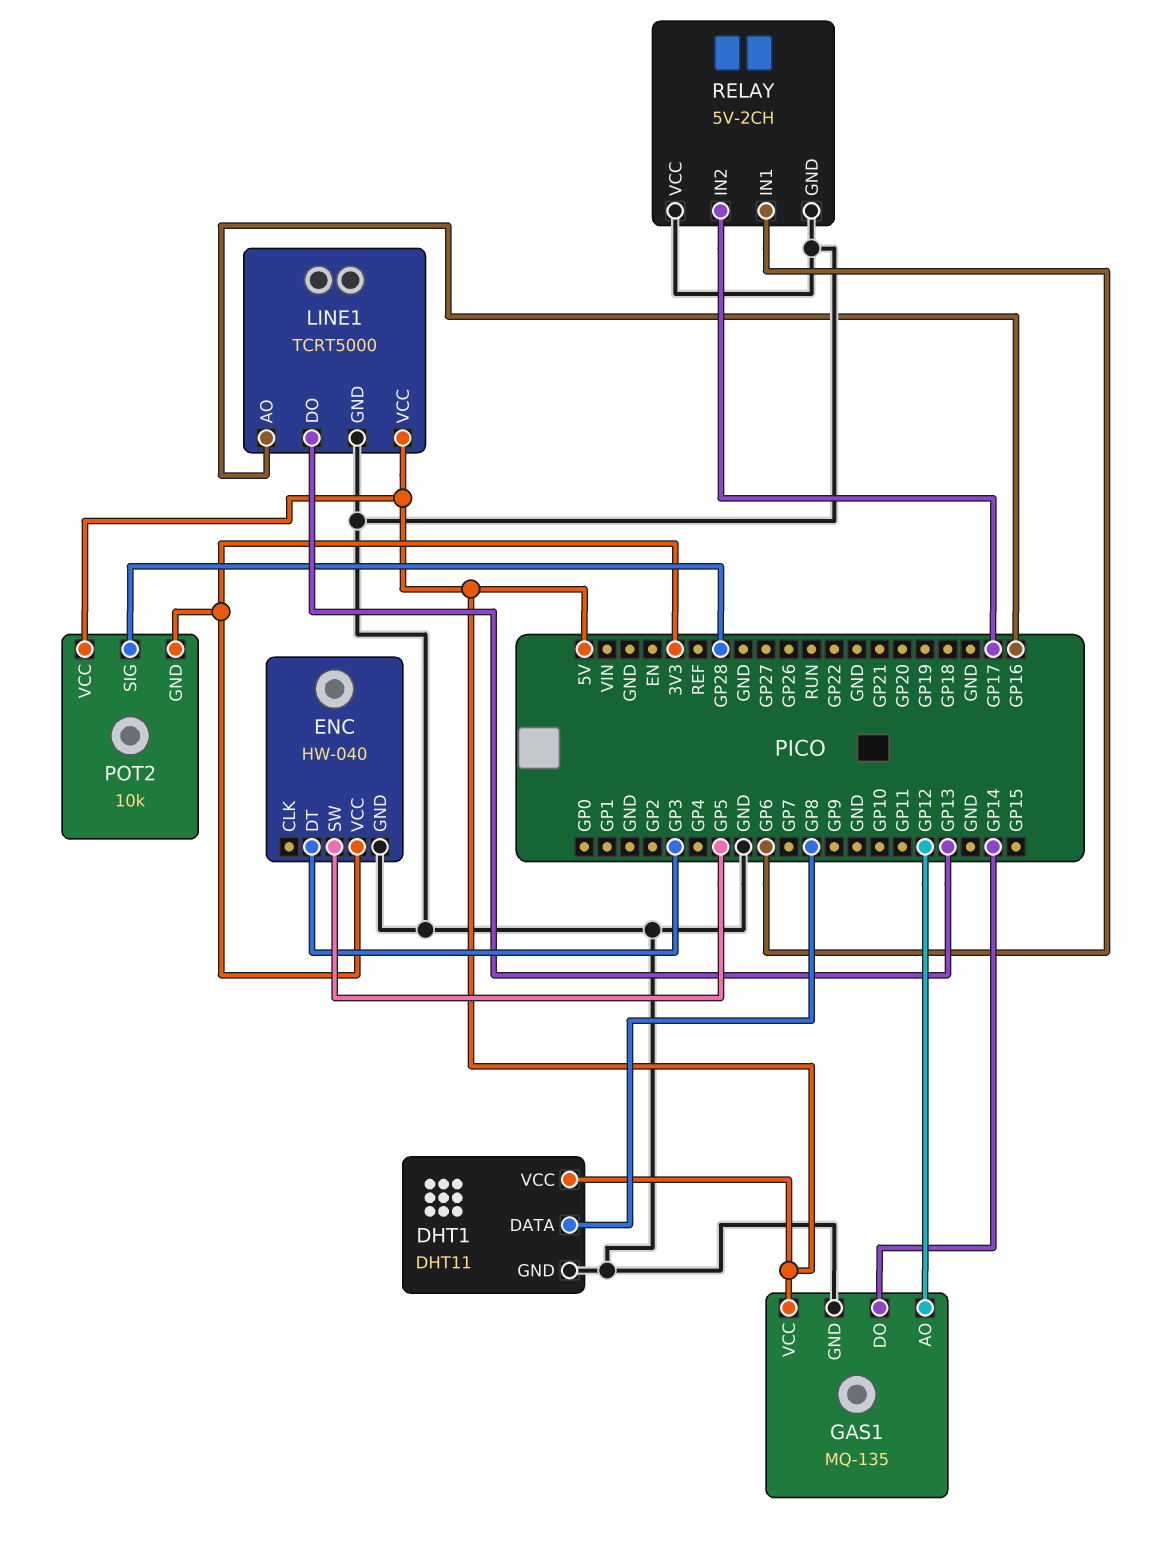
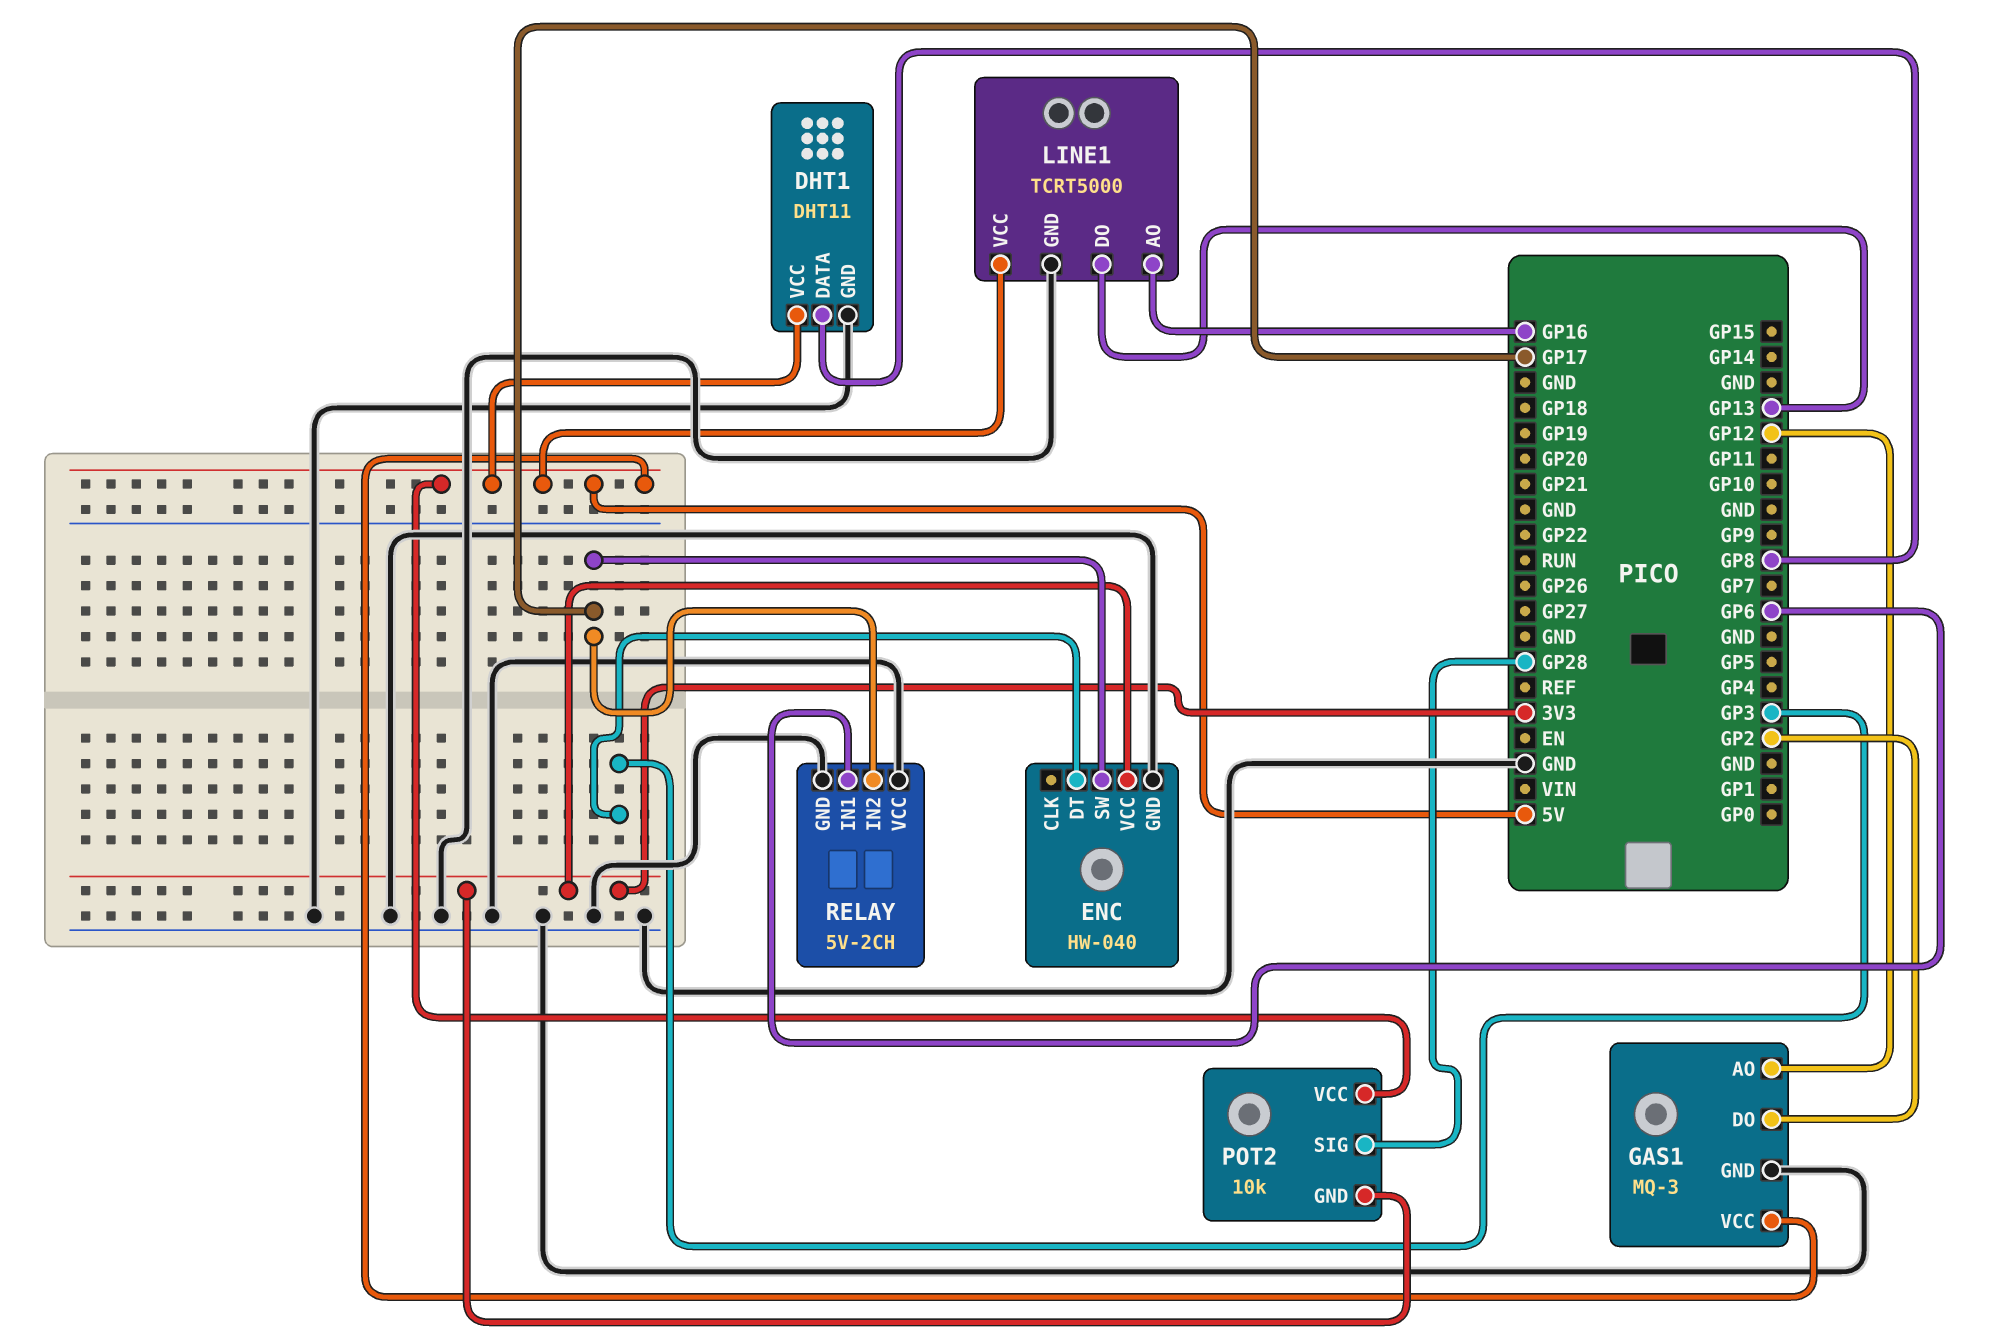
ENC pin SW: GP5 -> GP17
GAS1: MQ-135 -> MQ-3
GAS1 pin DO: GP14 -> GP2

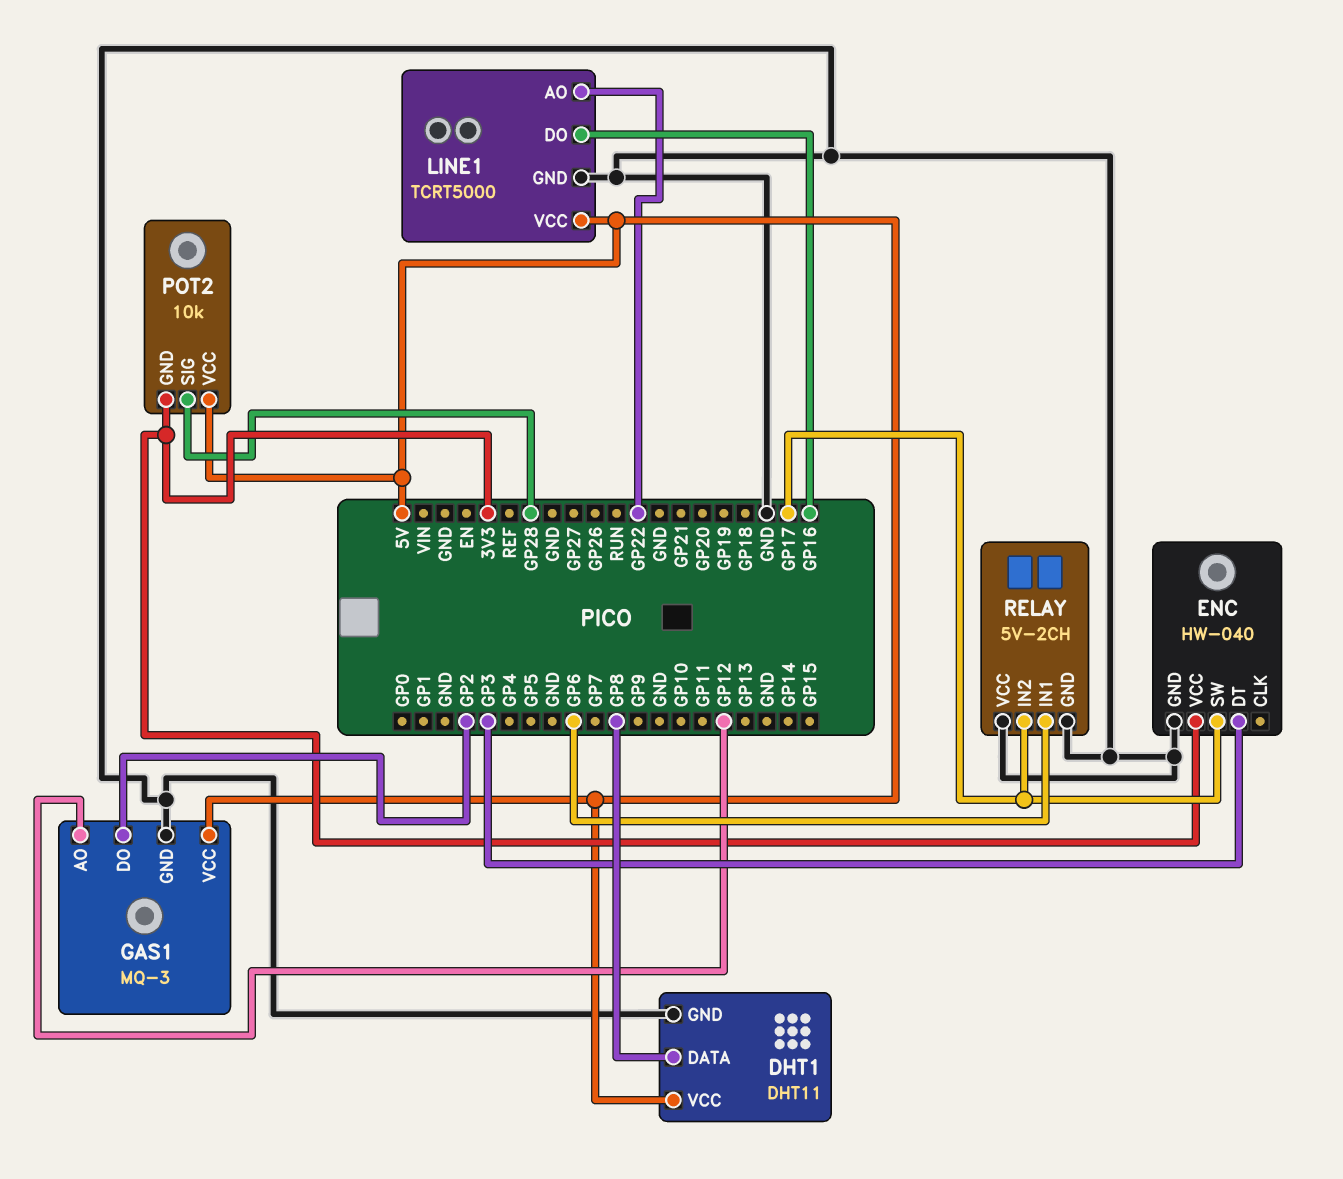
LINE1 pin AO: GP16 -> GP22
LINE1 pin DO: GP13 -> GP16

